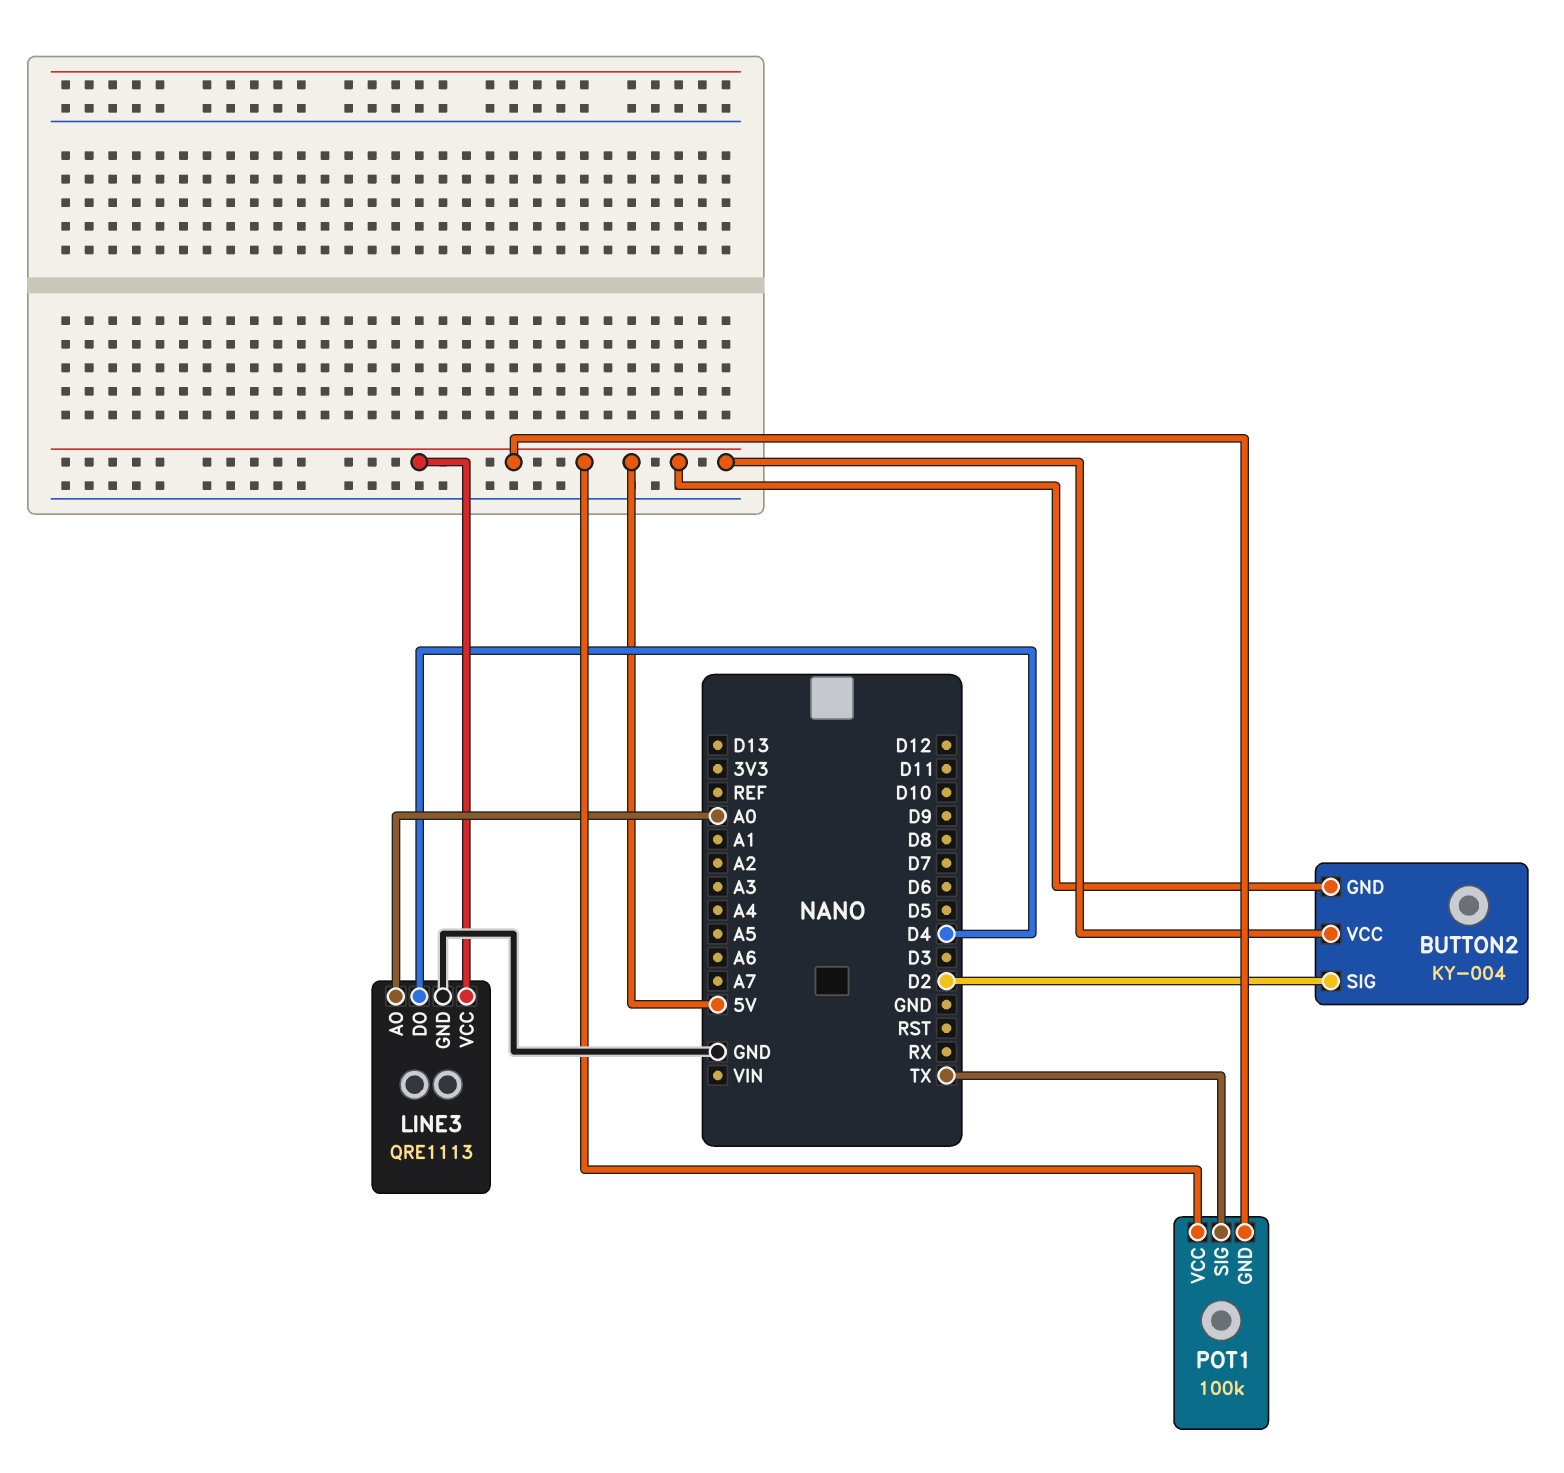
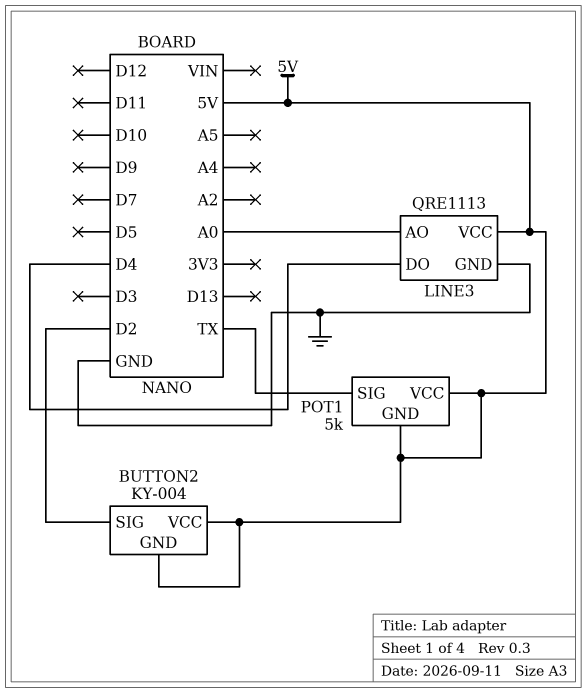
POT1: 100k -> 5k

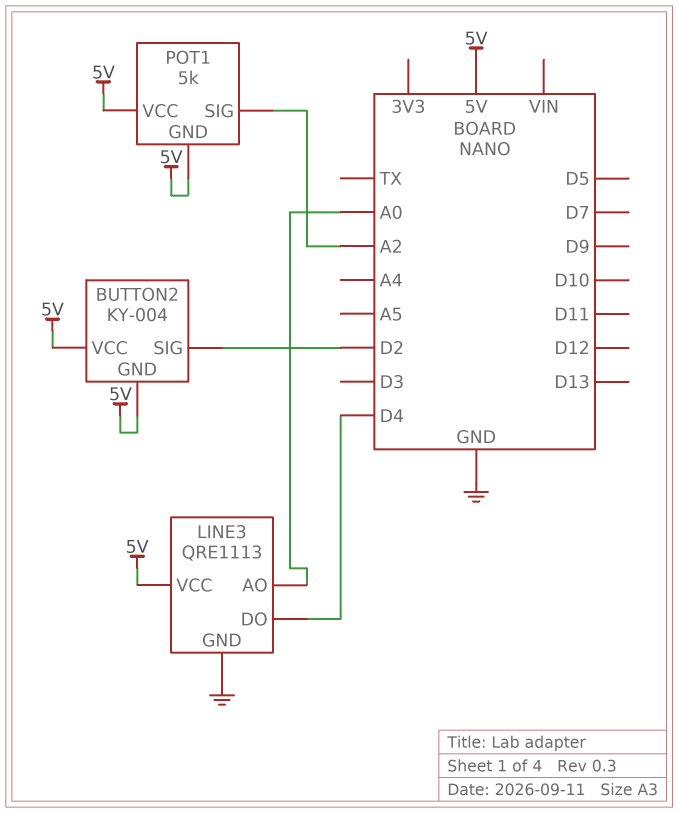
POT1 pin SIG: TX -> A2

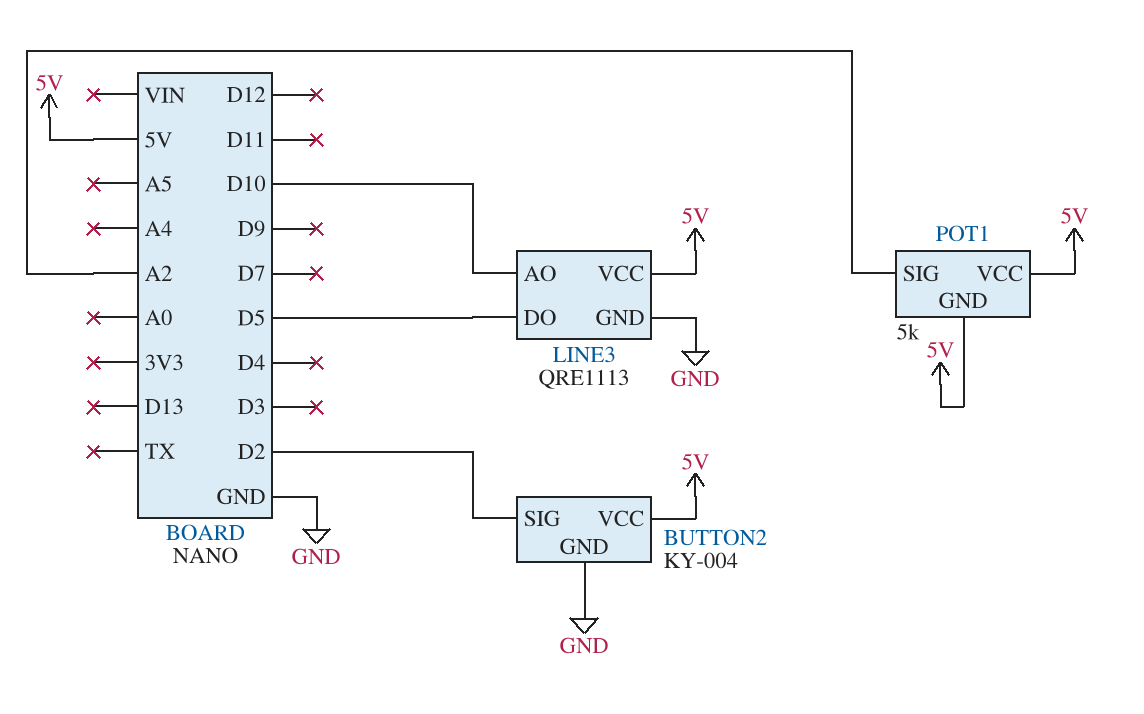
BUTTON2 pin GND: 5V -> GND
LINE3 pin AO: A0 -> D10
LINE3 pin DO: D4 -> D5

